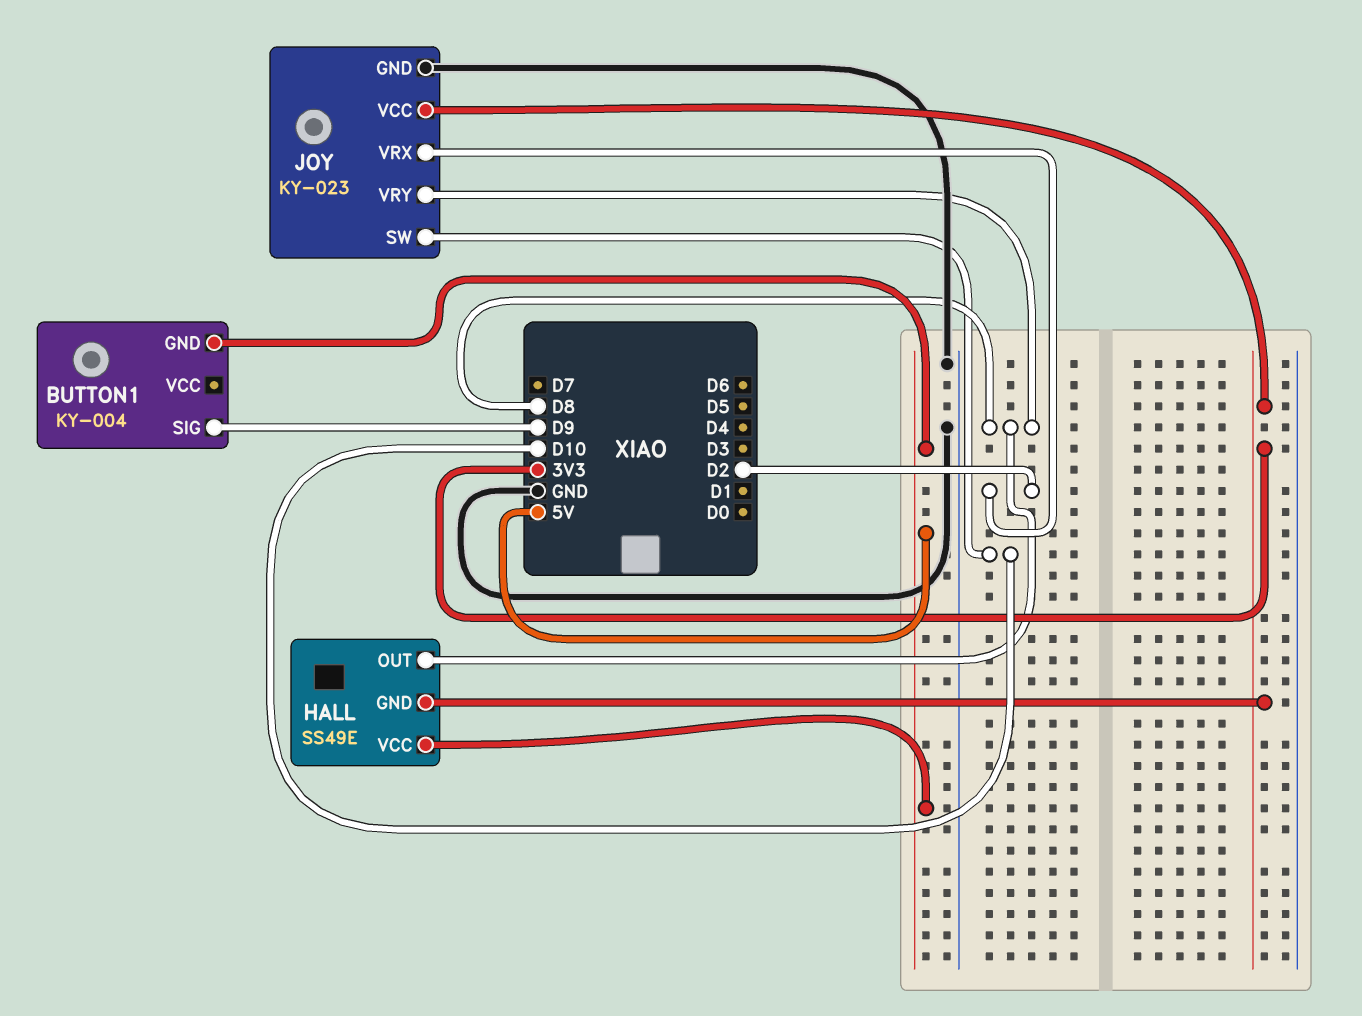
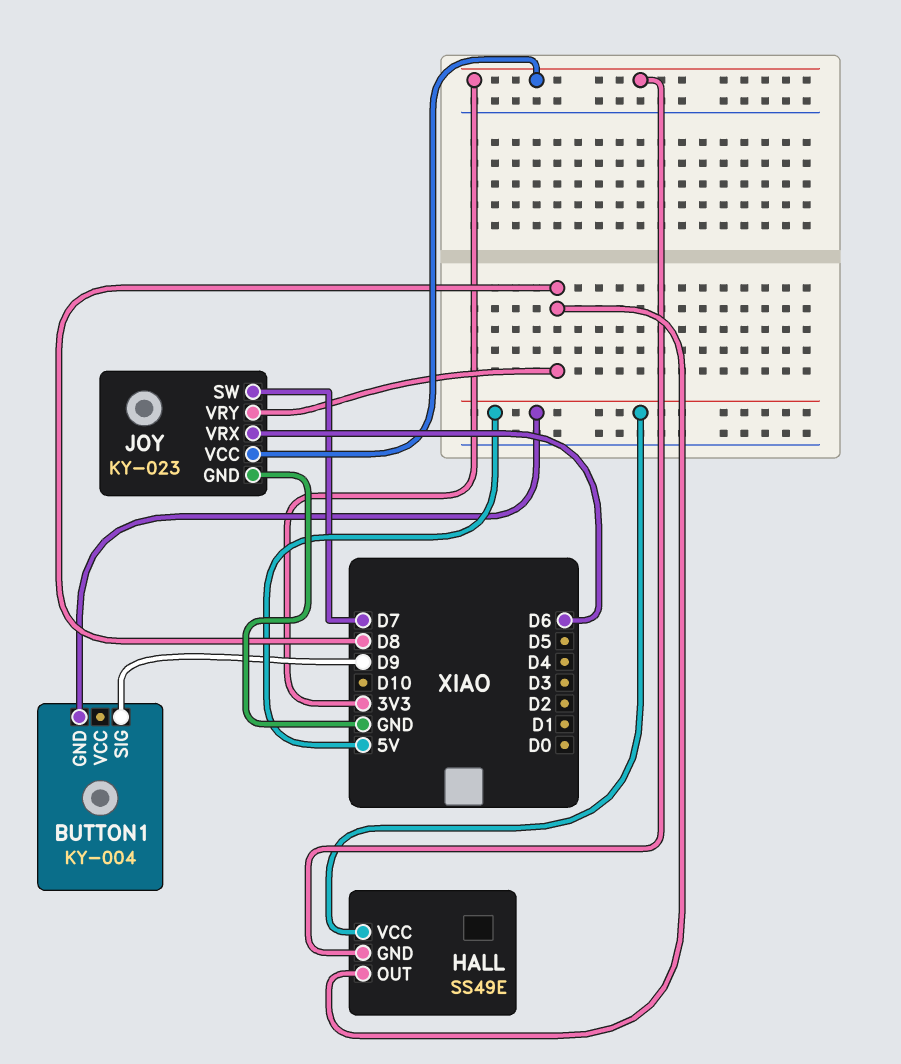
JOY pin SW: D10 -> D7
JOY pin VRX: D2 -> D6

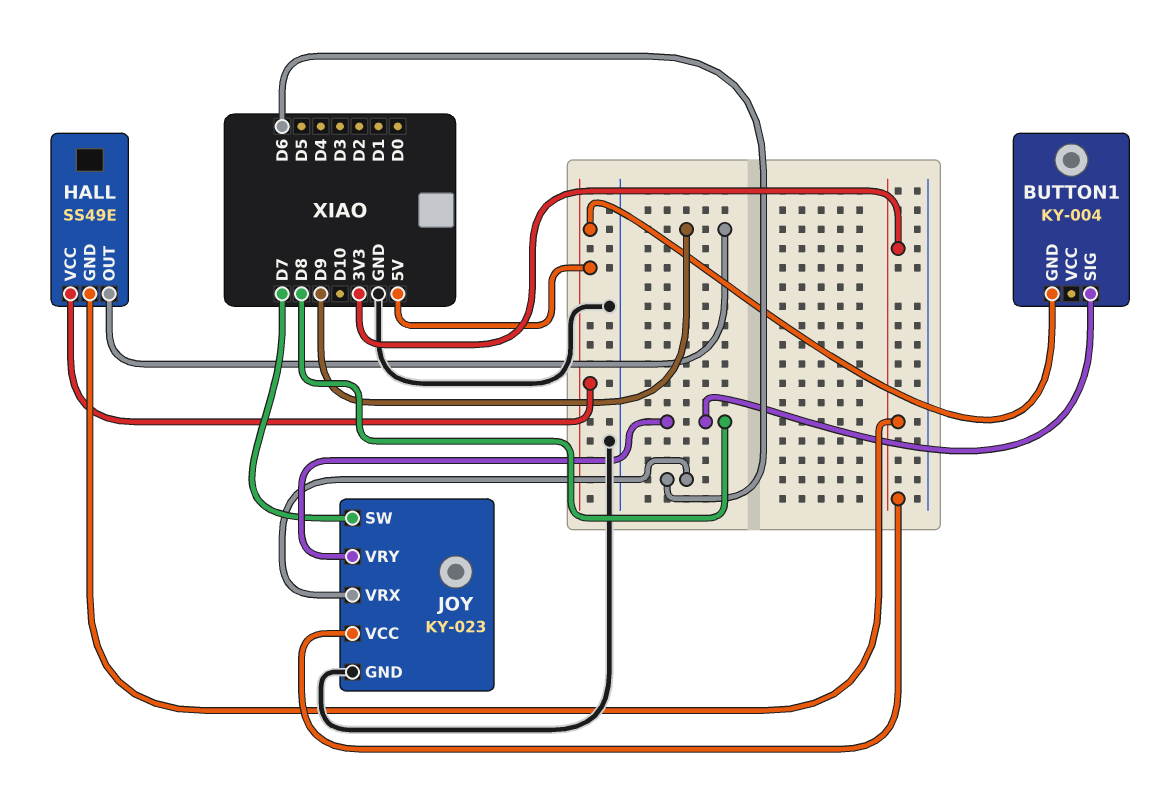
BUTTON1 pin SIG: D9 -> D8
HALL pin OUT: D8 -> D9

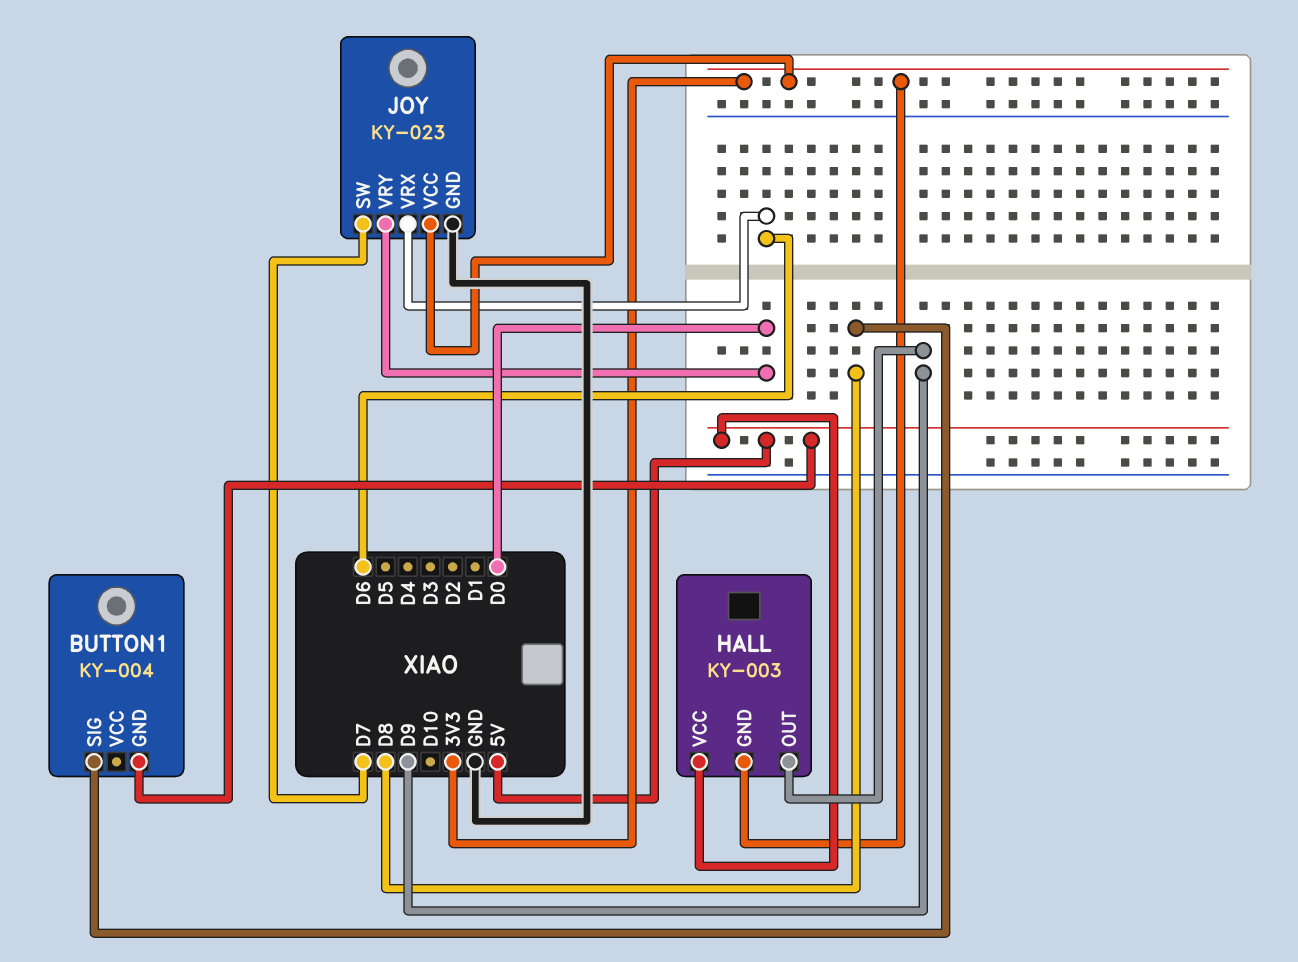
HALL: SS49E -> KY-003
JOY pin VRY: D8 -> D0

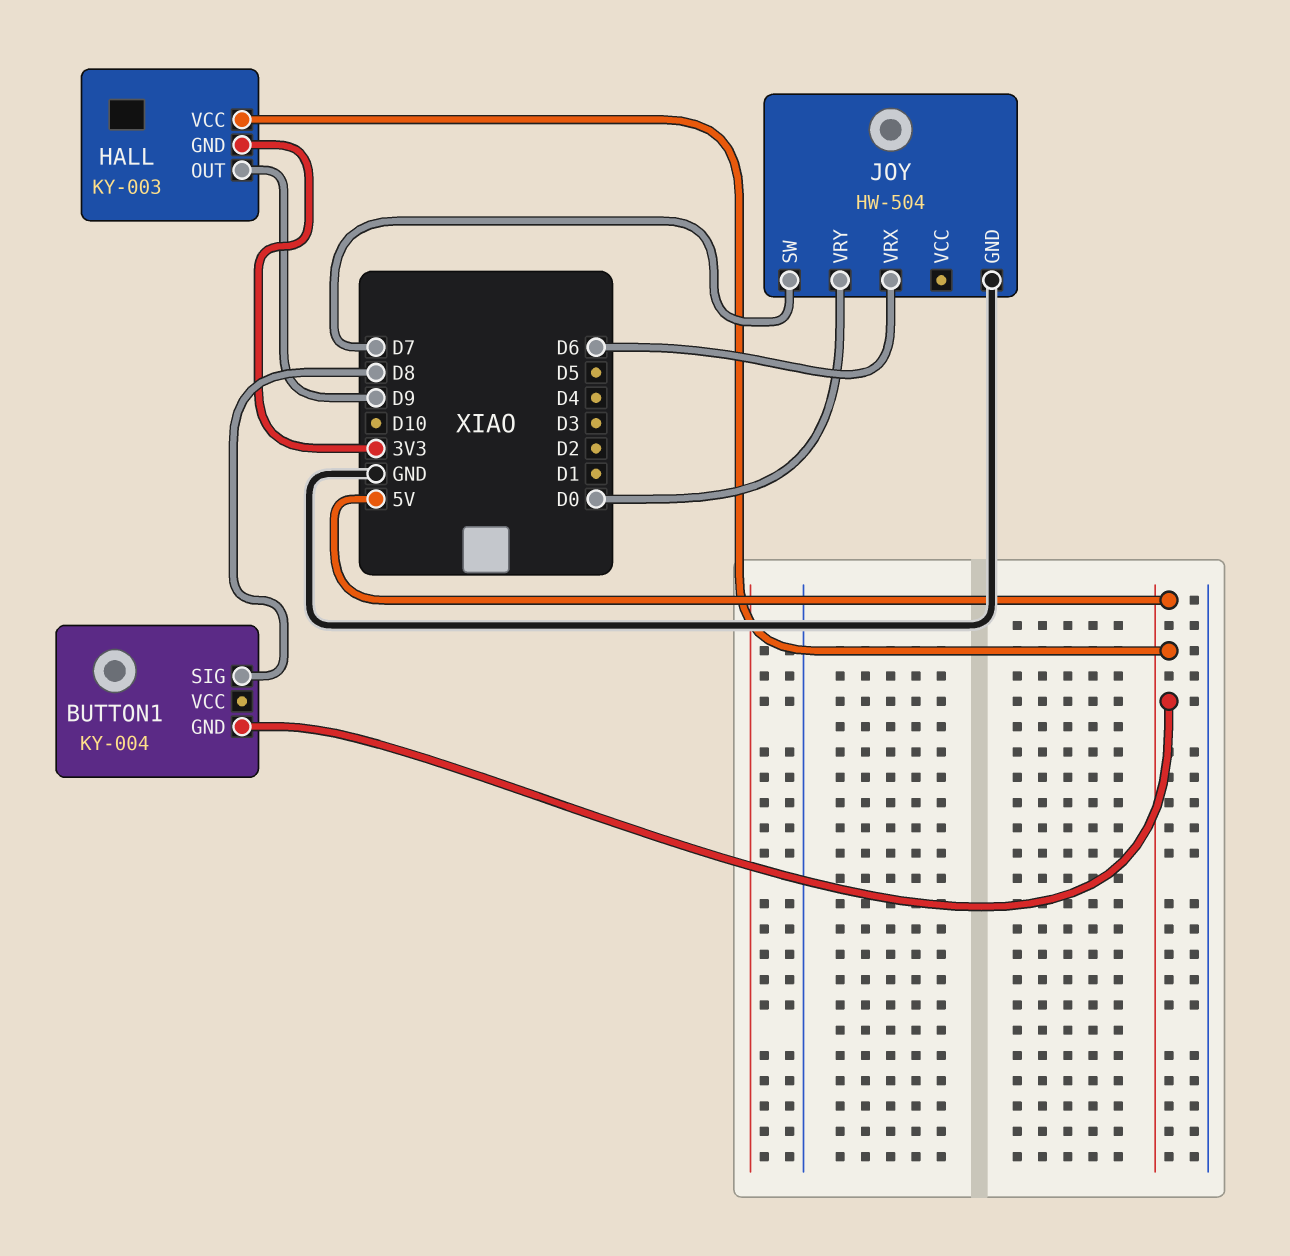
JOY: KY-023 -> HW-504
JOY pin VCC: 3V3 -> none

